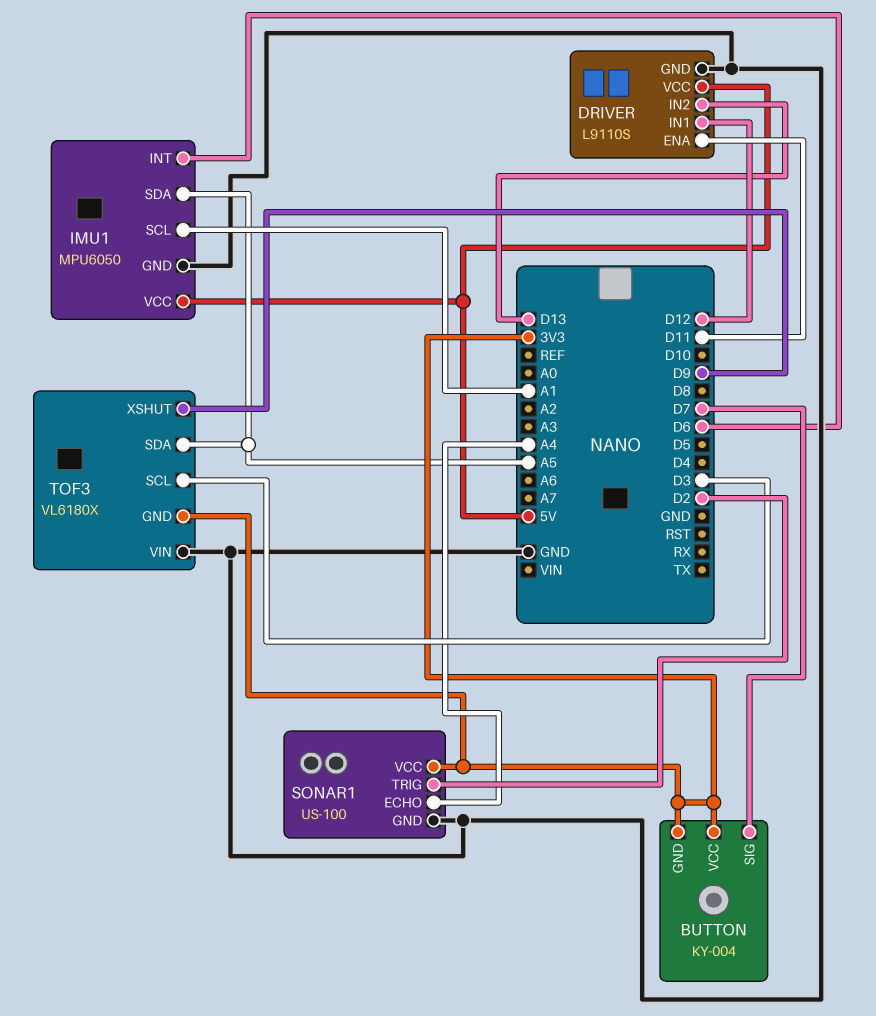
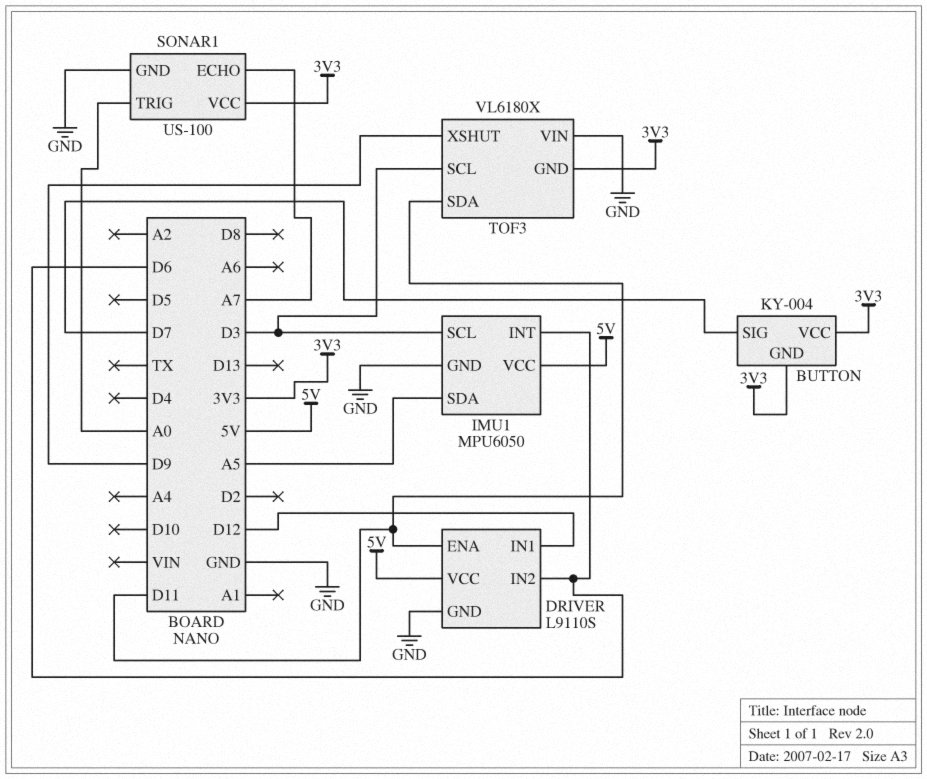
DRIVER pin IN2: D13 -> D6
IMU1 pin SCL: A1 -> D3
SONAR1 pin ECHO: A4 -> A7
SONAR1 pin TRIG: D2 -> A0
TOF3 pin SDA: A5 -> D11

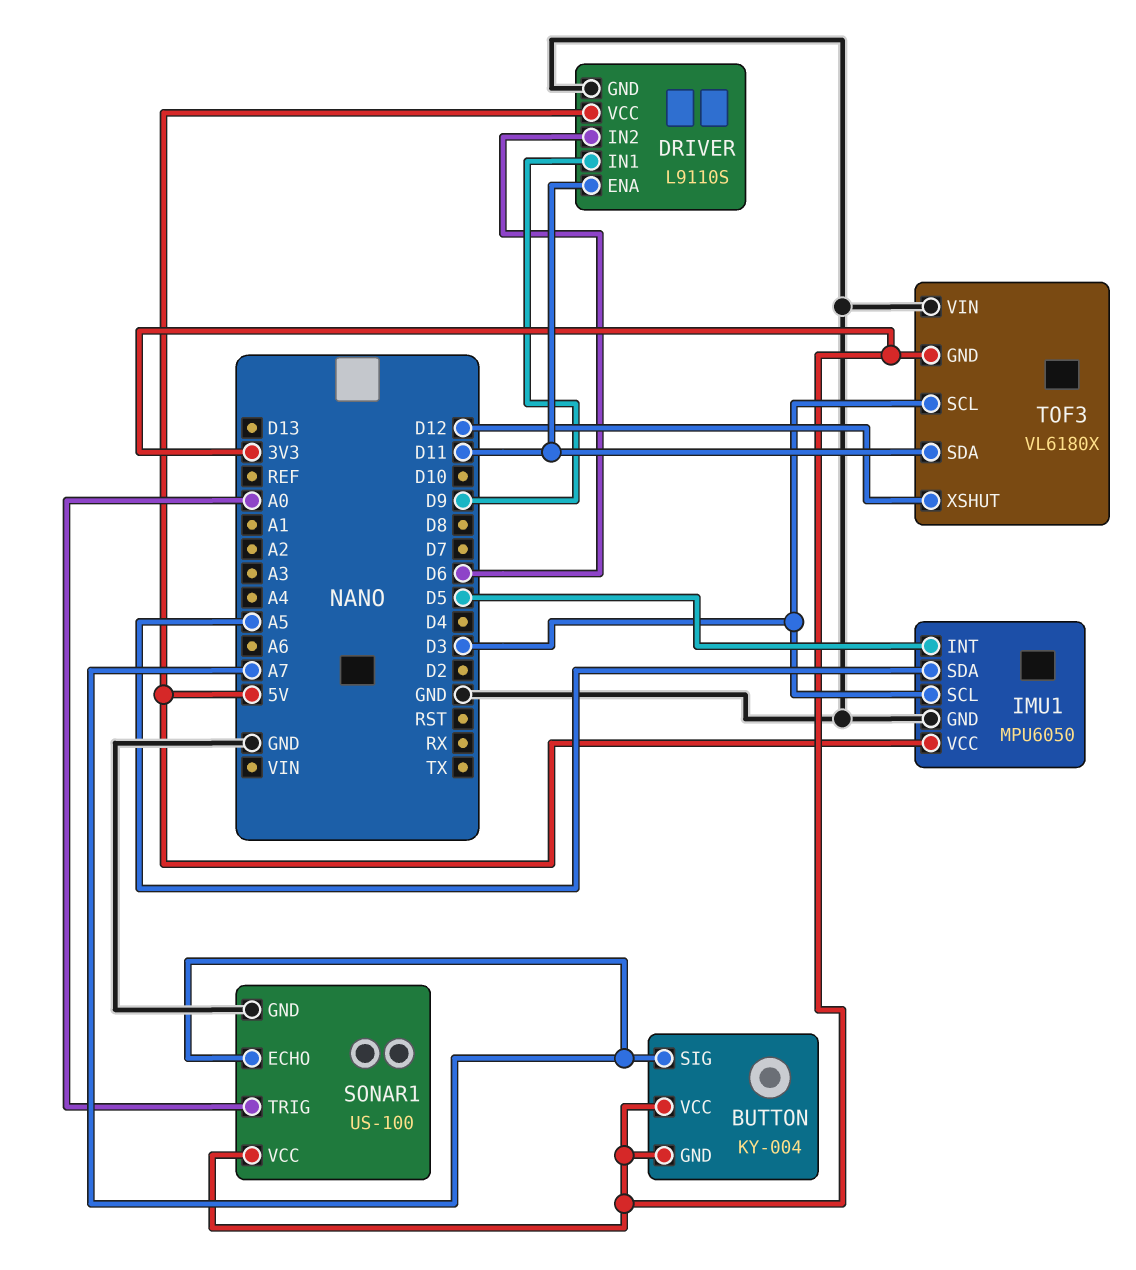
BUTTON pin SIG: D7 -> A7
DRIVER pin IN1: D12 -> D9
IMU1 pin INT: D6 -> D5
TOF3 pin XSHUT: D9 -> D12

